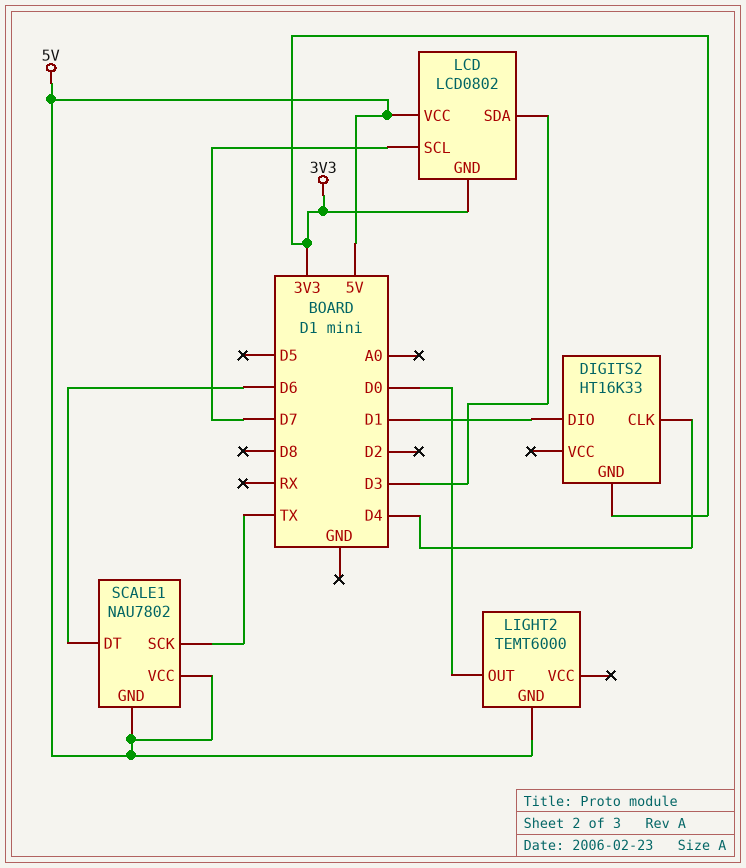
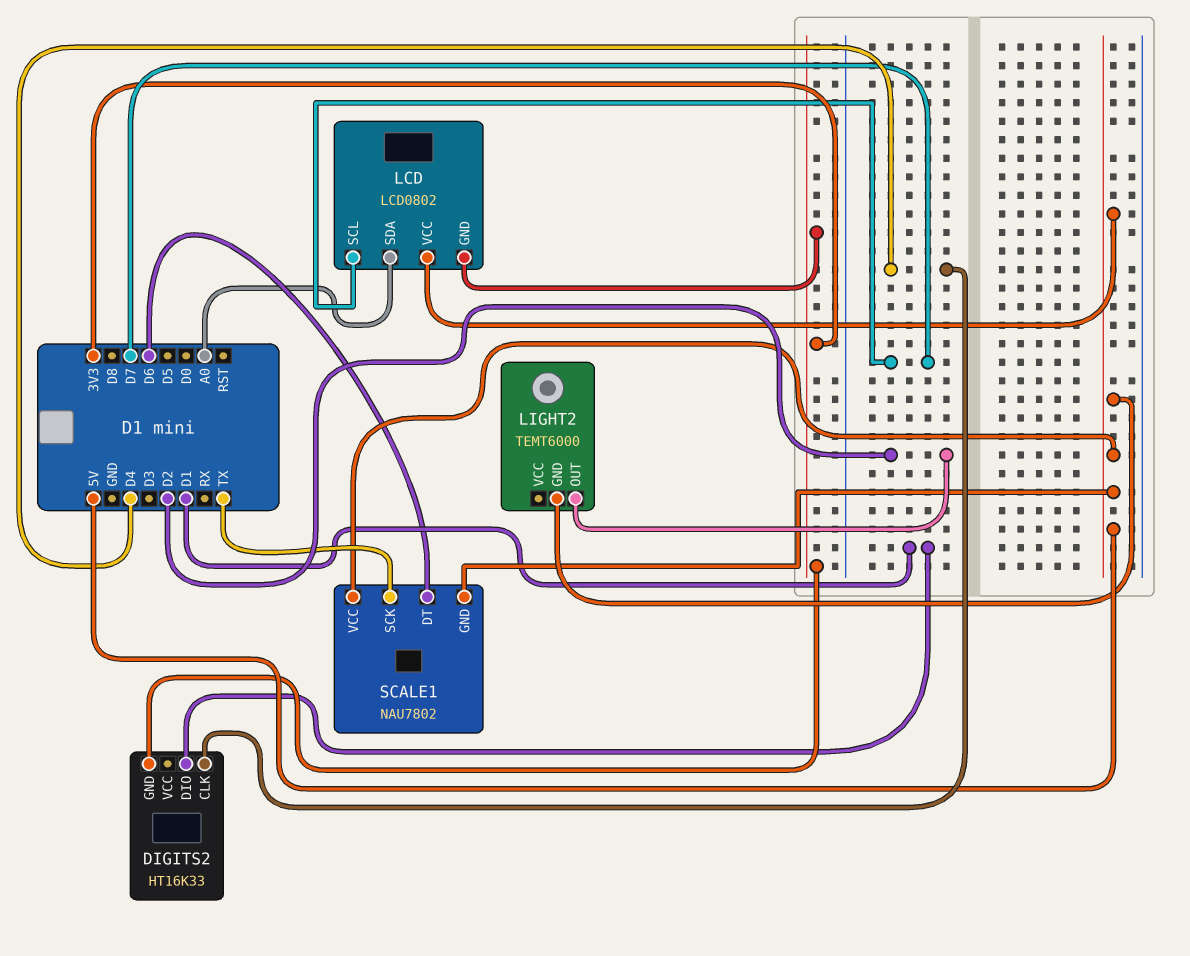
LCD pin SDA: D3 -> A0
LIGHT2 pin OUT: D0 -> D2

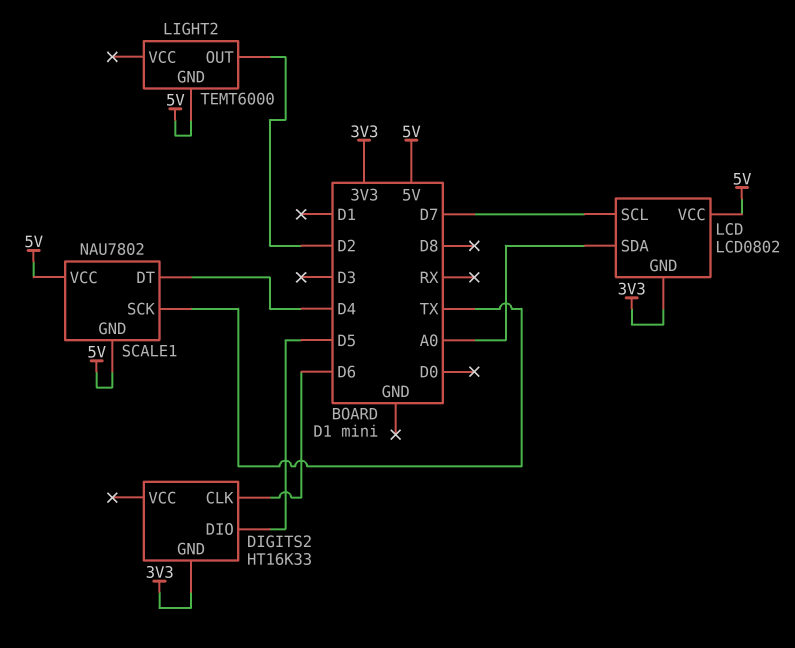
DIGITS2 pin CLK: D4 -> D6
DIGITS2 pin DIO: D1 -> D5
SCALE1 pin DT: D6 -> D4

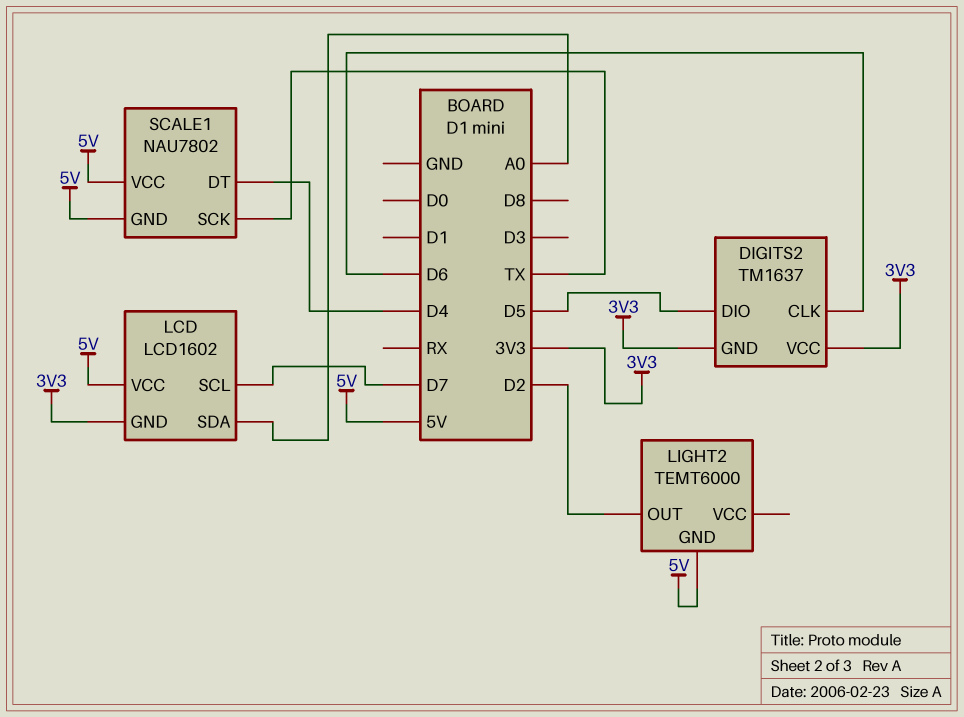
DIGITS2: HT16K33 -> TM1637
DIGITS2 pin VCC: none -> 3V3
LCD: LCD0802 -> LCD1602

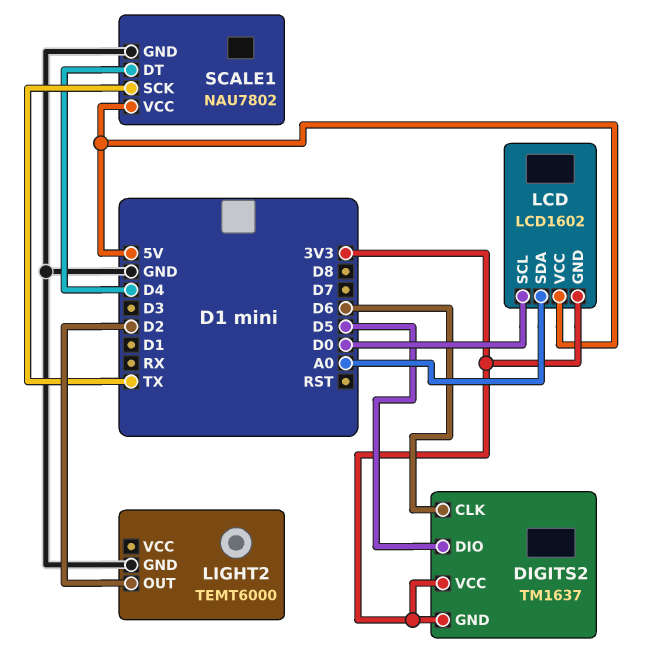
LCD pin SCL: D7 -> D0
LIGHT2 pin GND: 5V -> GND
SCALE1 pin GND: 5V -> GND

